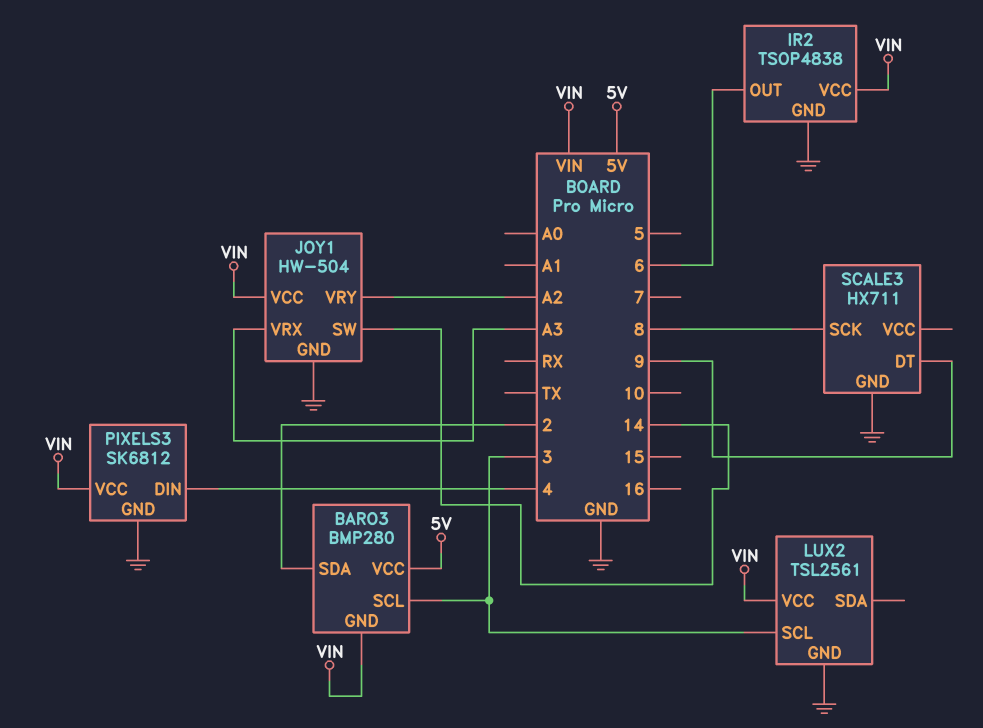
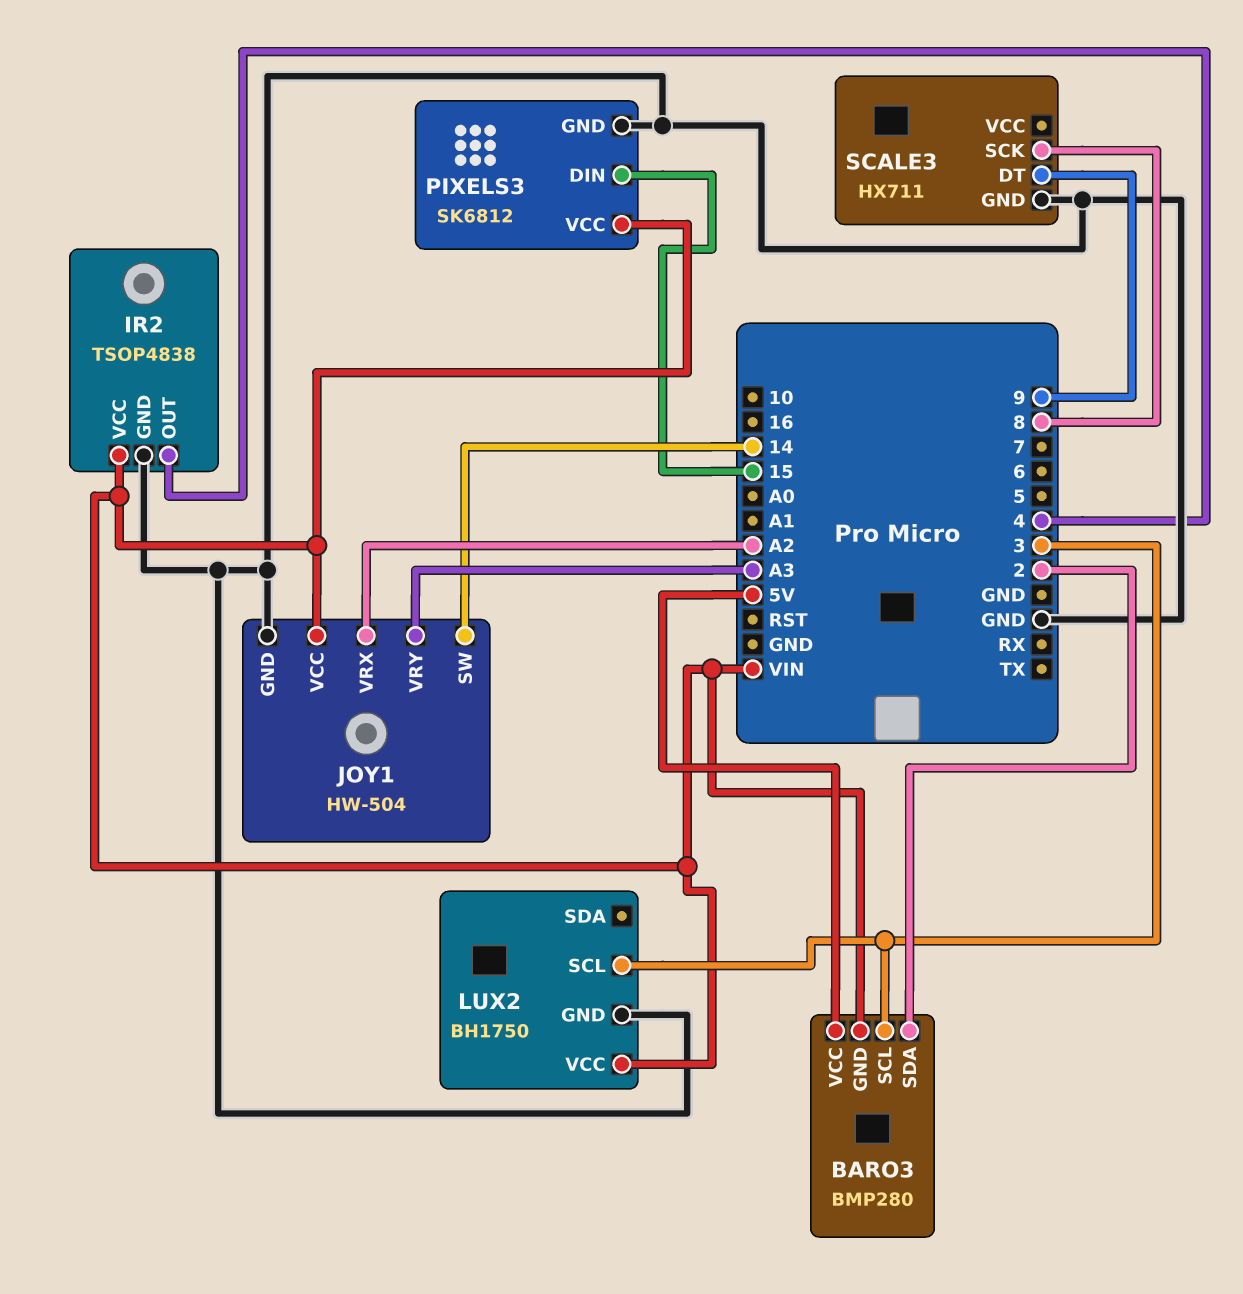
IR2 pin OUT: 6 -> 4
JOY1 pin VRX: A3 -> A2
JOY1 pin VRY: A2 -> A3
LUX2: TSL2561 -> BH1750
PIXELS3 pin DIN: 4 -> 15

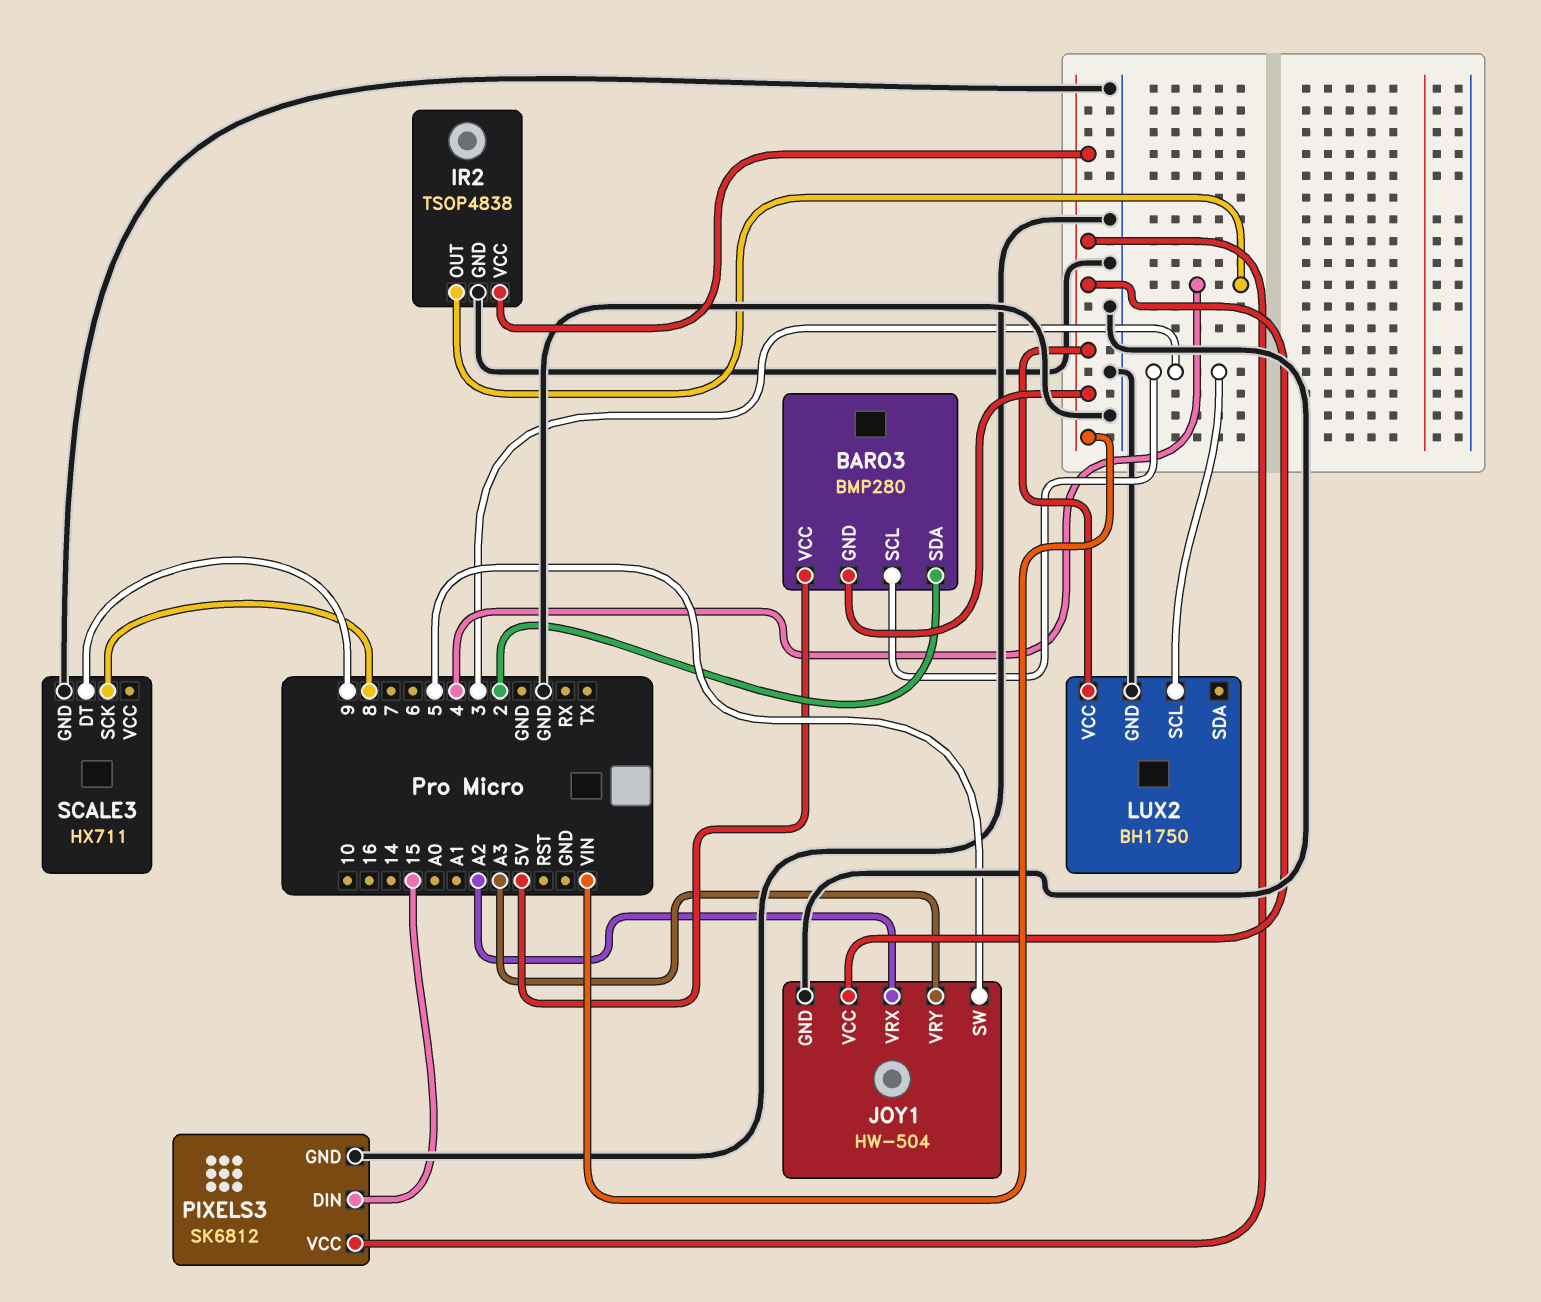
JOY1 pin SW: 14 -> 5

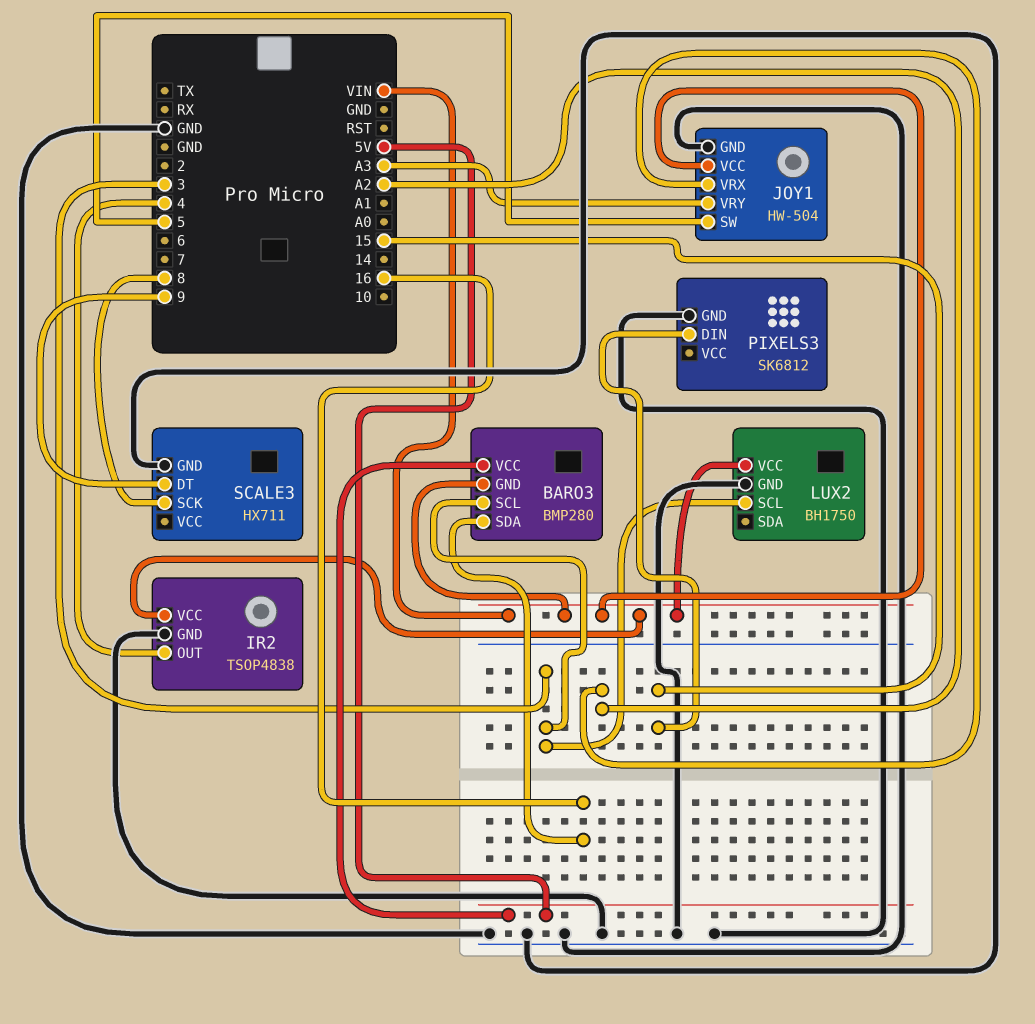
BARO3 pin SDA: 2 -> 16
PIXELS3 pin VCC: VIN -> none

